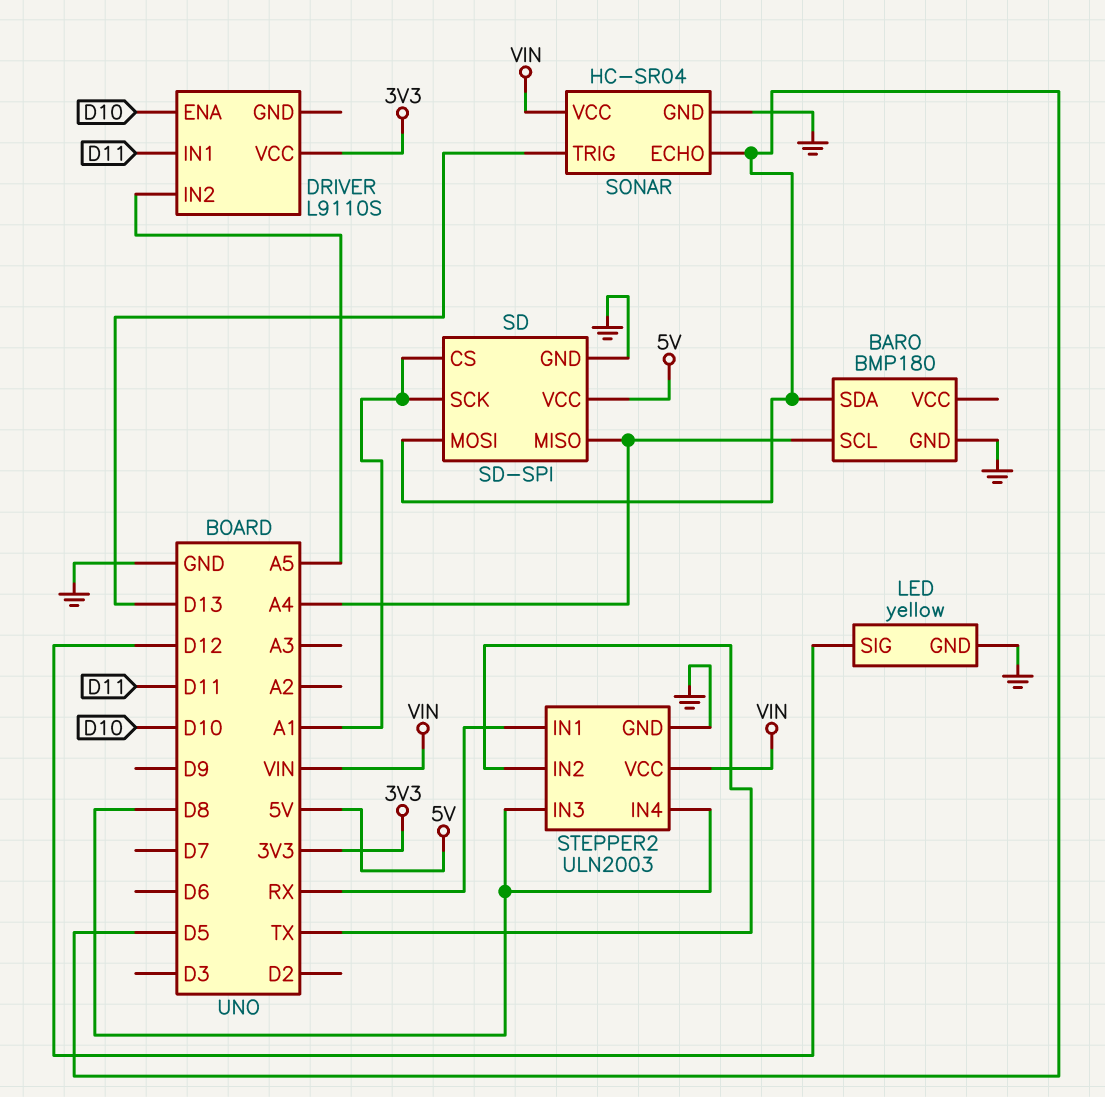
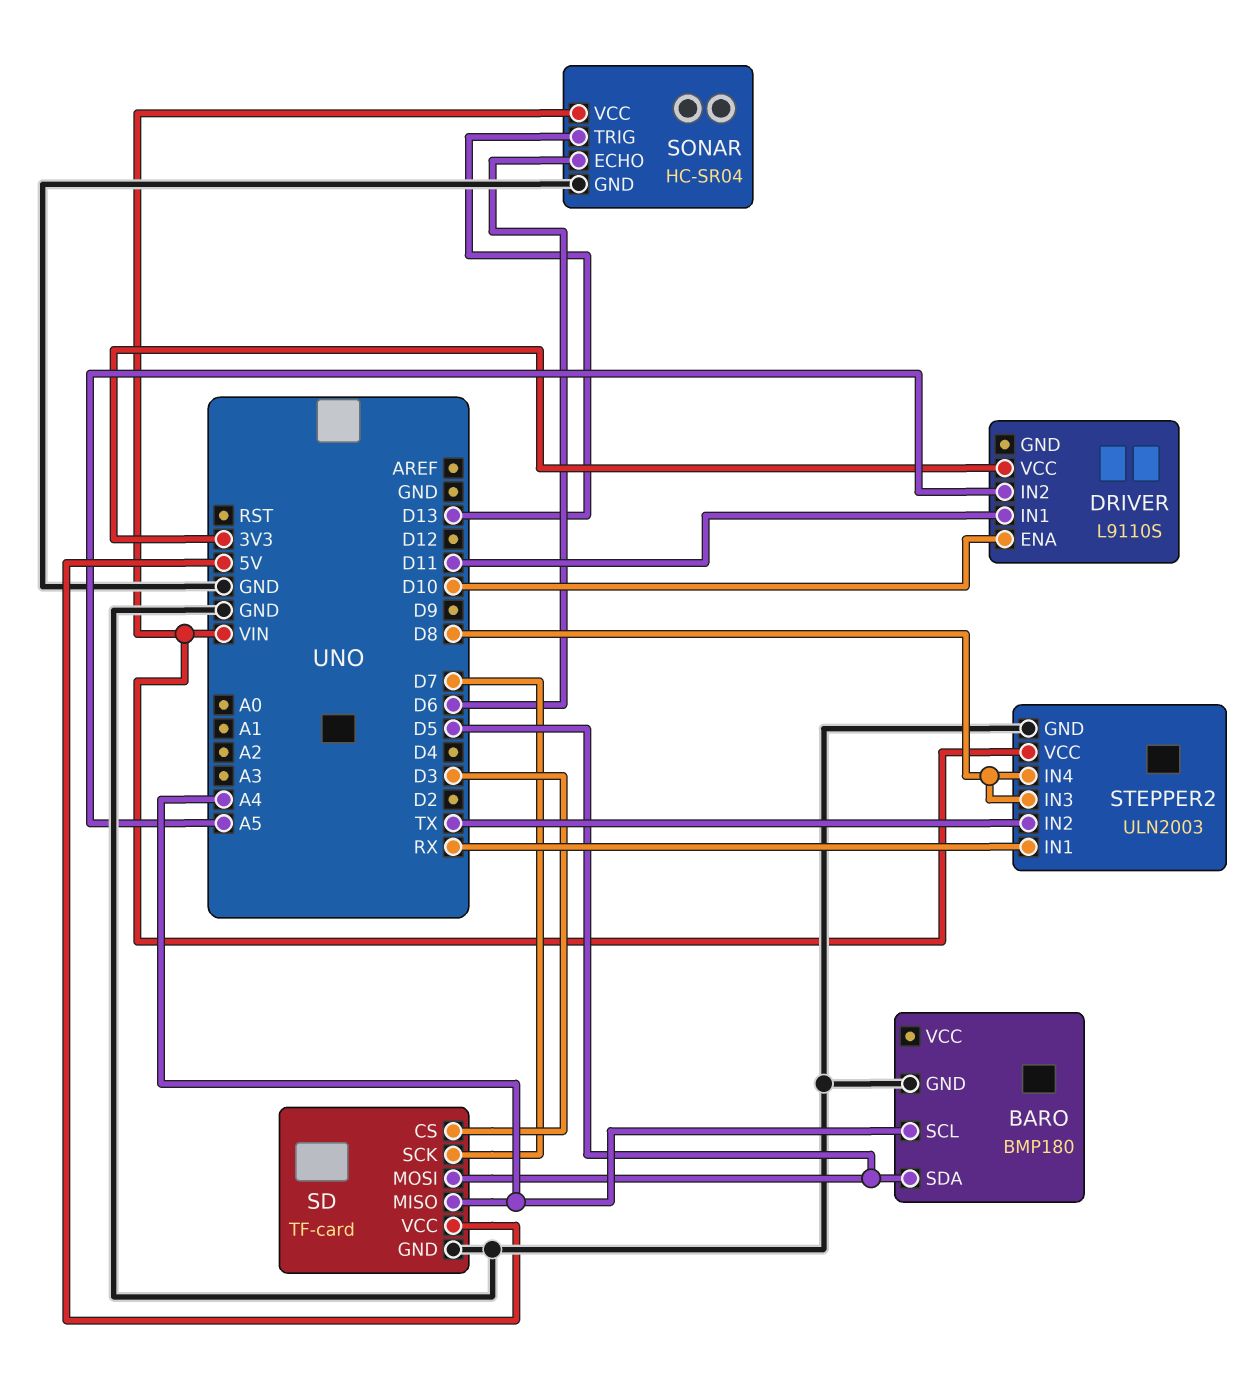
LED: yellow -> none
LED pin GND: GND -> none
LED pin SIG: D12 -> none
SD: SD-SPI -> TF-card
SD pin CS: A1 -> D3
SD pin SCK: A1 -> D7
SONAR pin ECHO: D5 -> D6

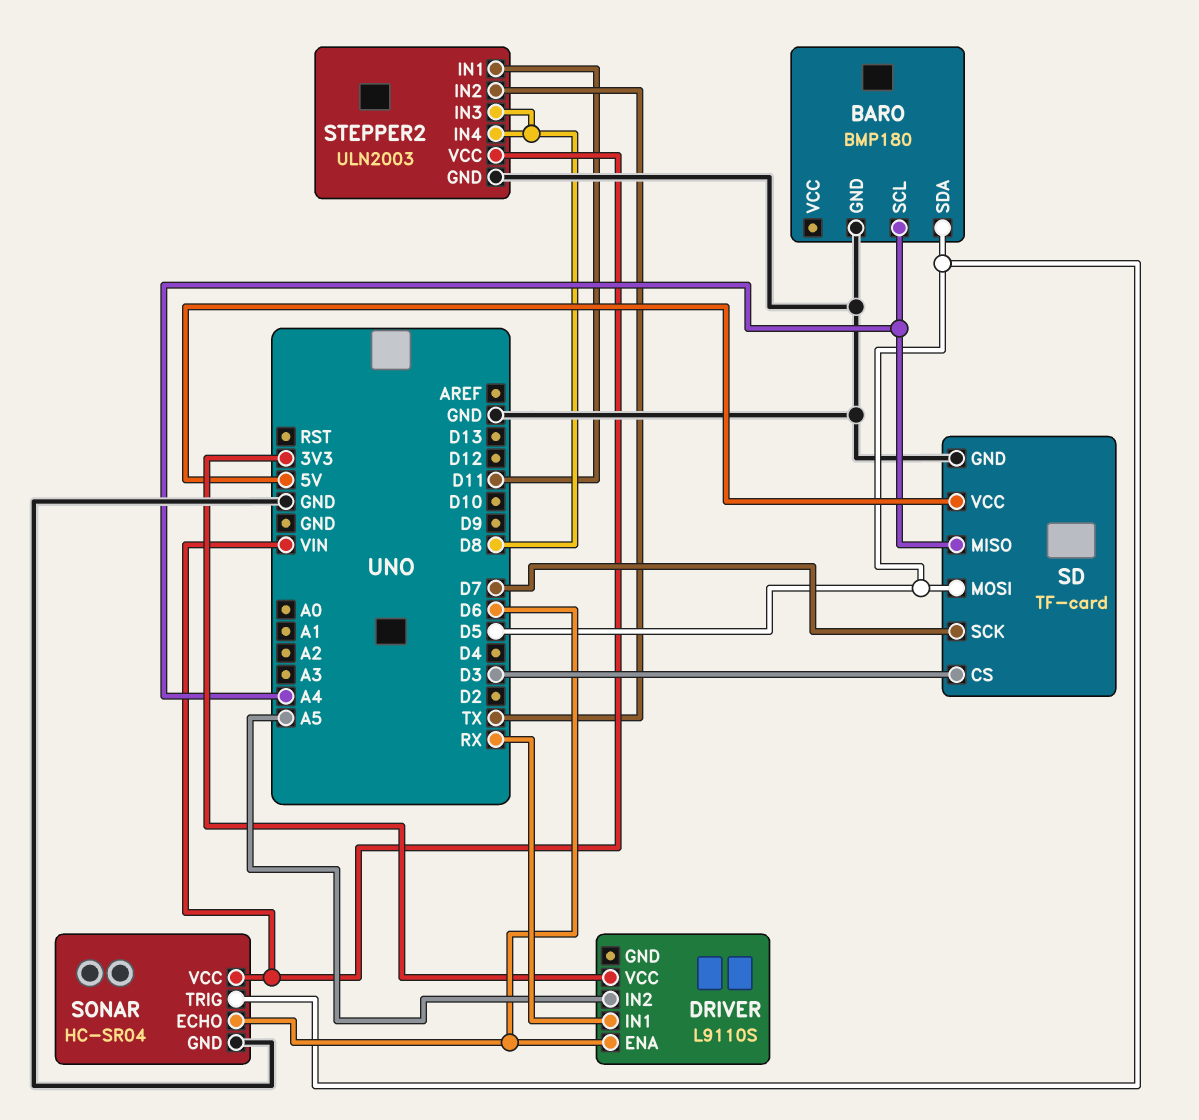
DRIVER pin ENA: D10 -> D6
DRIVER pin IN1: D11 -> RX
SONAR pin TRIG: D13 -> D5
STEPPER2 pin IN1: RX -> D11

